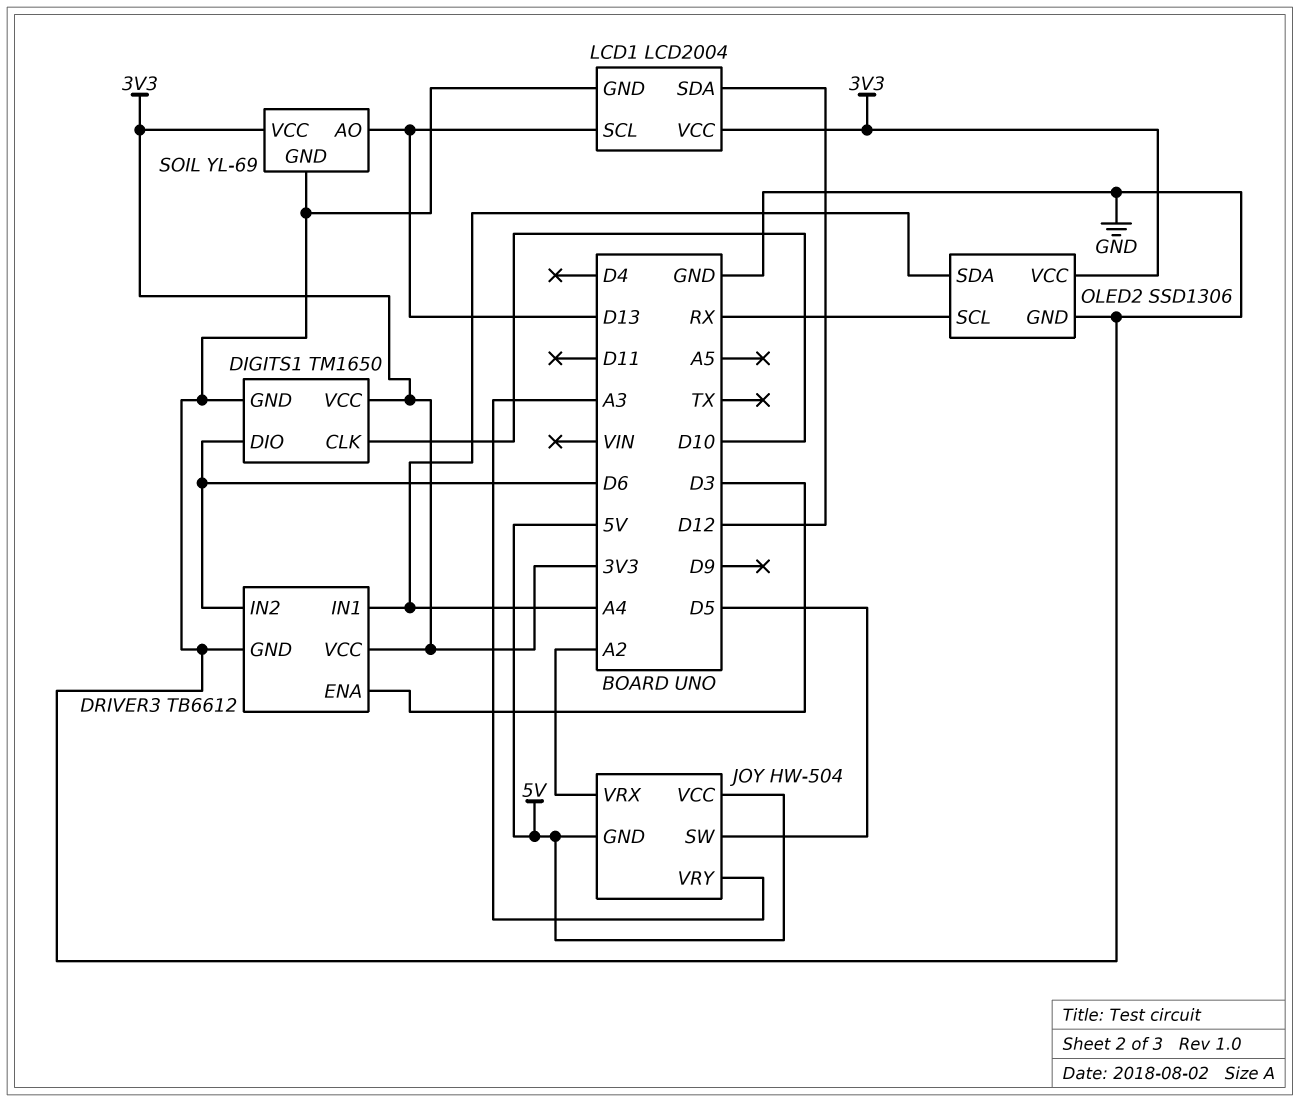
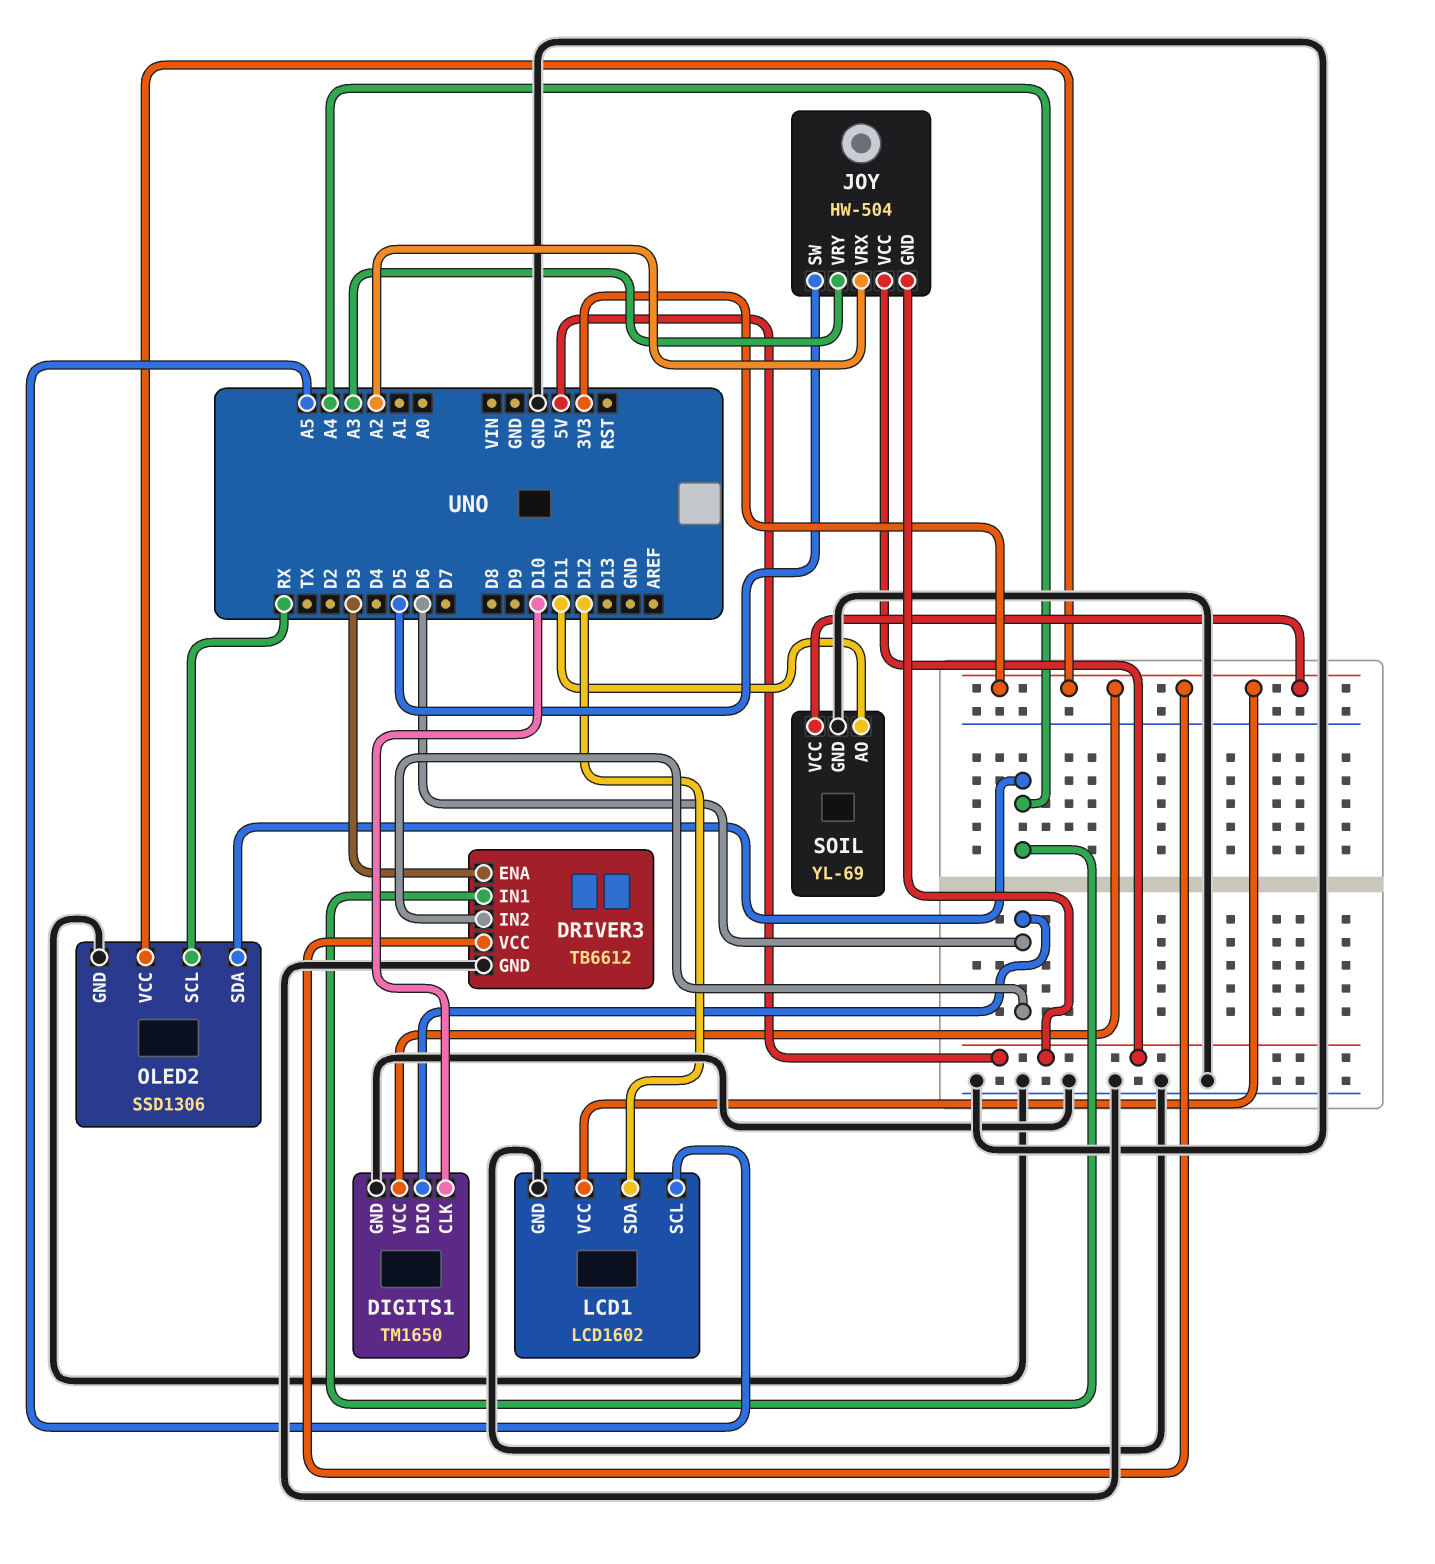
LCD1: LCD2004 -> LCD1602
LCD1 pin SCL: D13 -> A5
SOIL pin AO: D13 -> D11

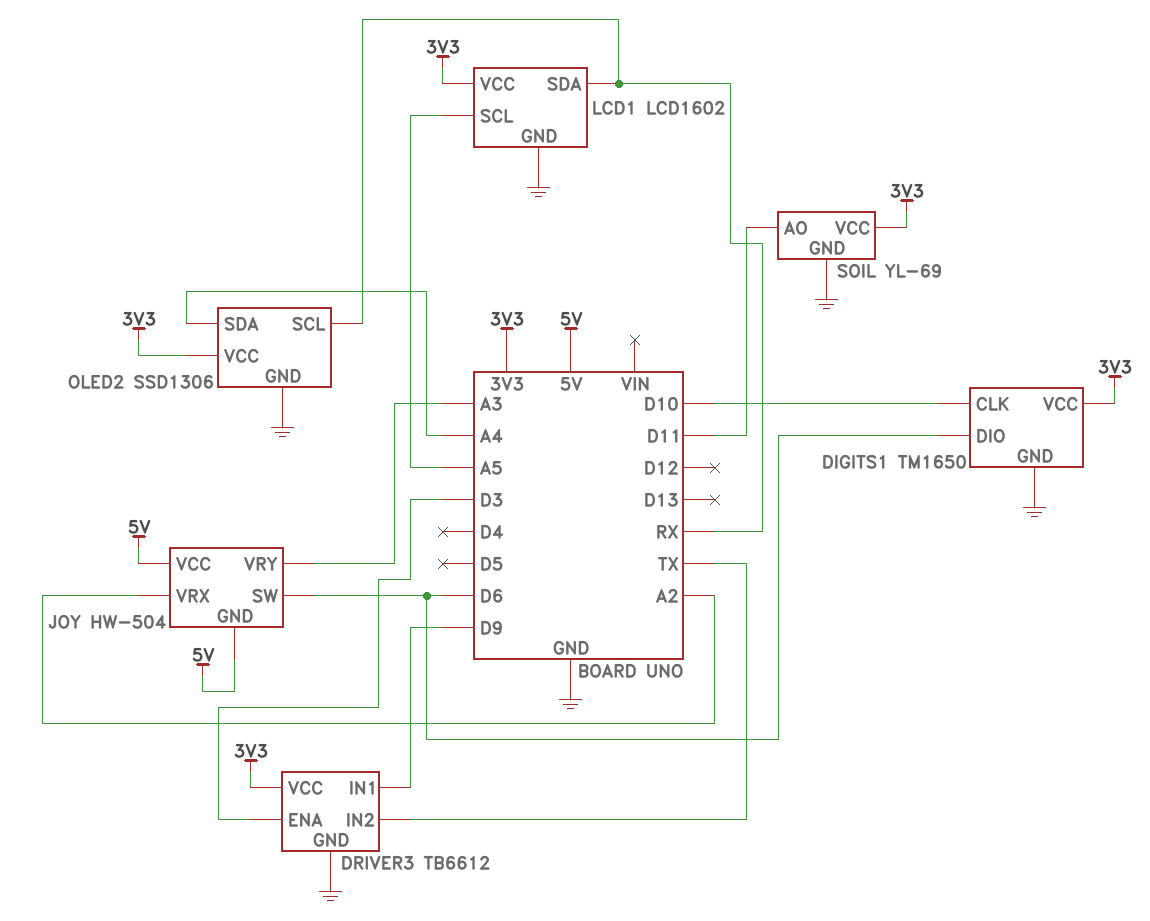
DRIVER3 pin IN1: A4 -> D9
DRIVER3 pin IN2: D6 -> TX
JOY pin SW: D5 -> D6
LCD1 pin SDA: D12 -> RX

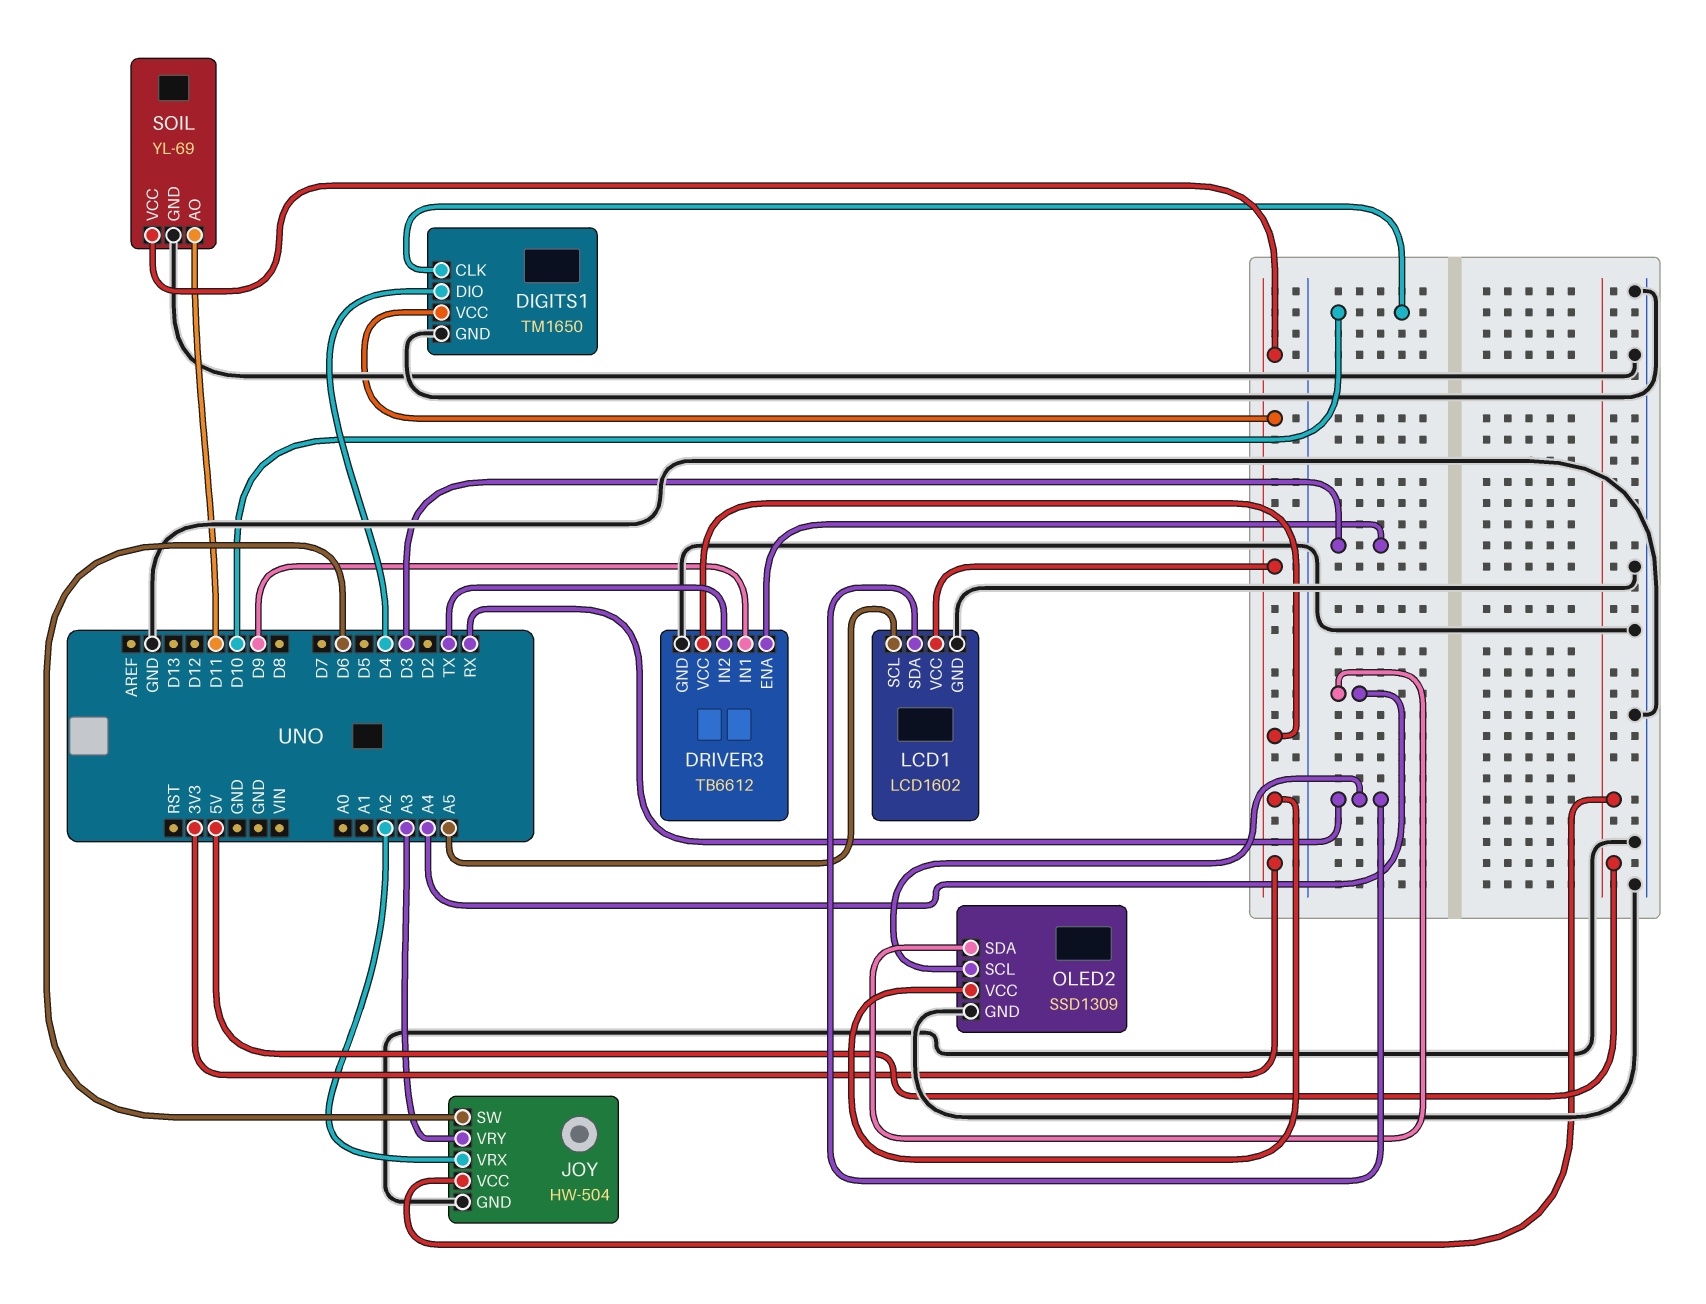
DIGITS1 pin DIO: D6 -> D4
JOY pin GND: 5V -> GND
OLED2: SSD1306 -> SSD1309

